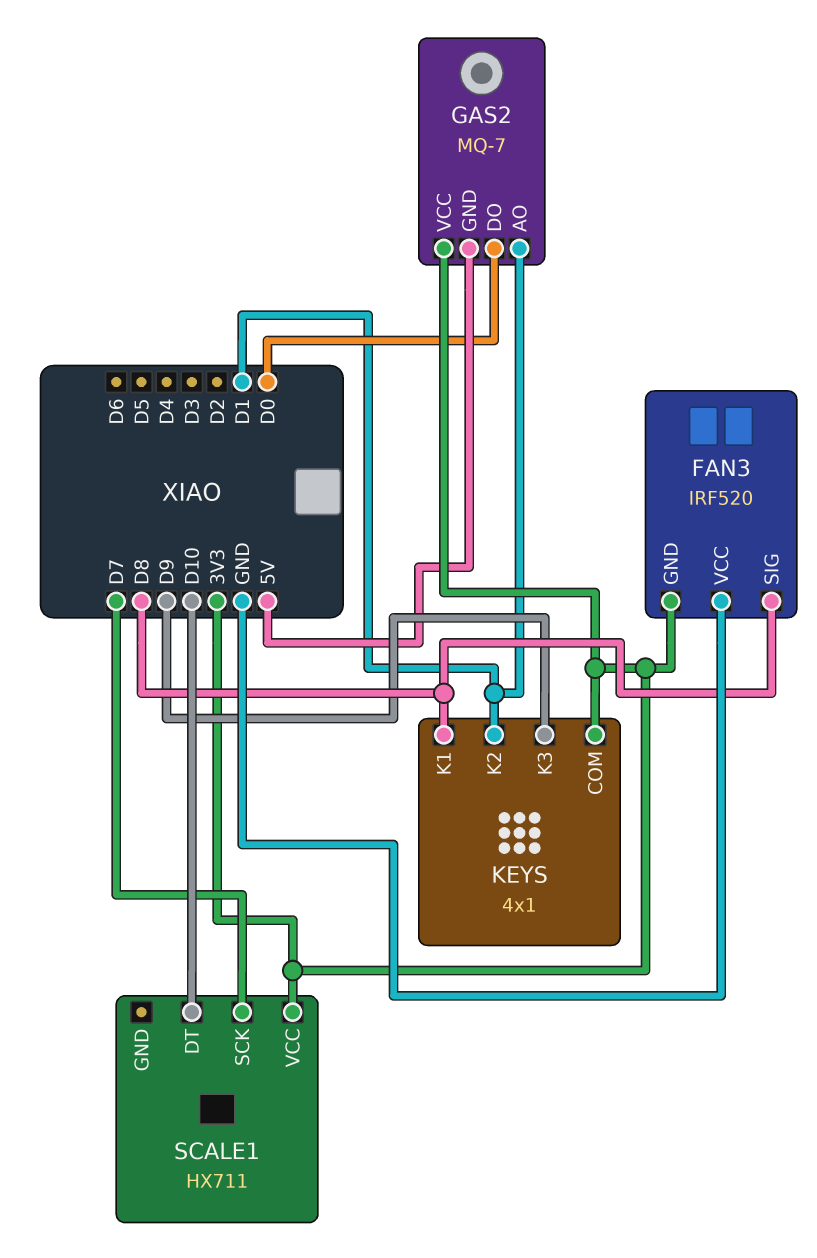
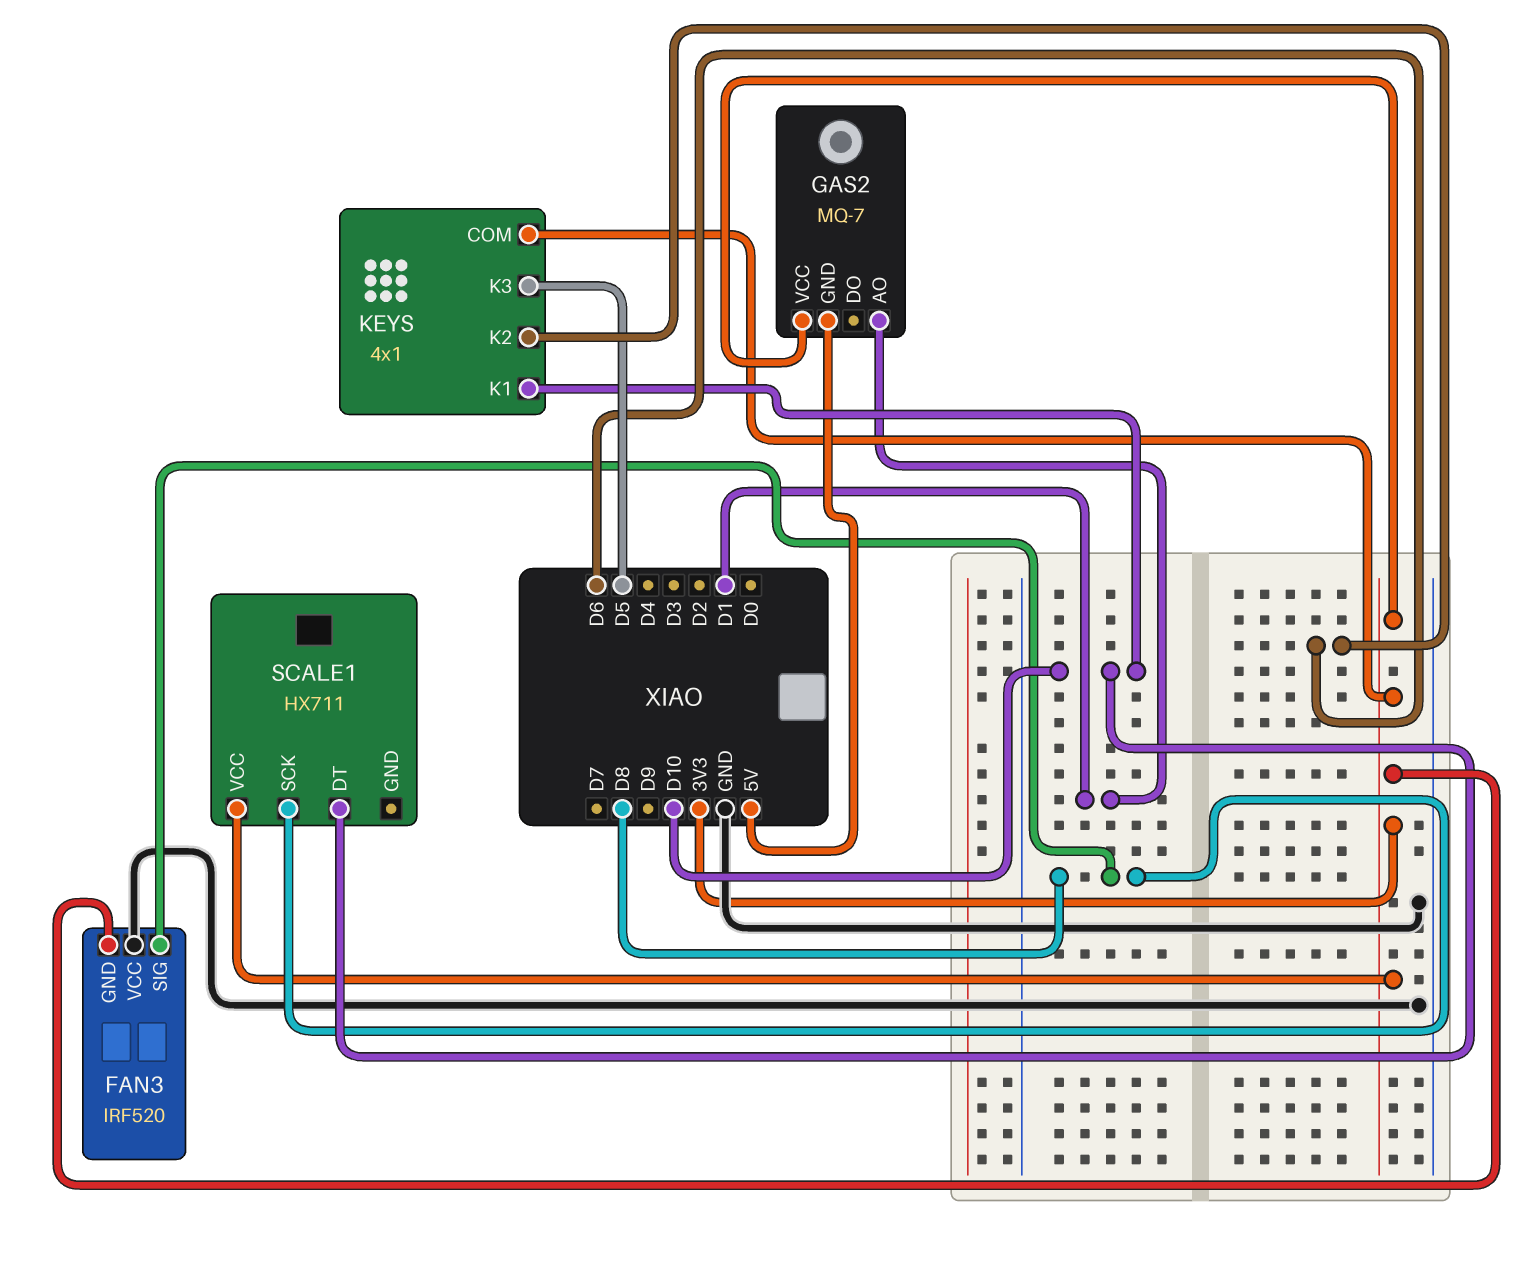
GAS2 pin DO: D0 -> none
KEYS pin K1: D8 -> D10
KEYS pin K2: D1 -> D6
KEYS pin K3: D9 -> D5
SCALE1 pin SCK: D7 -> D8

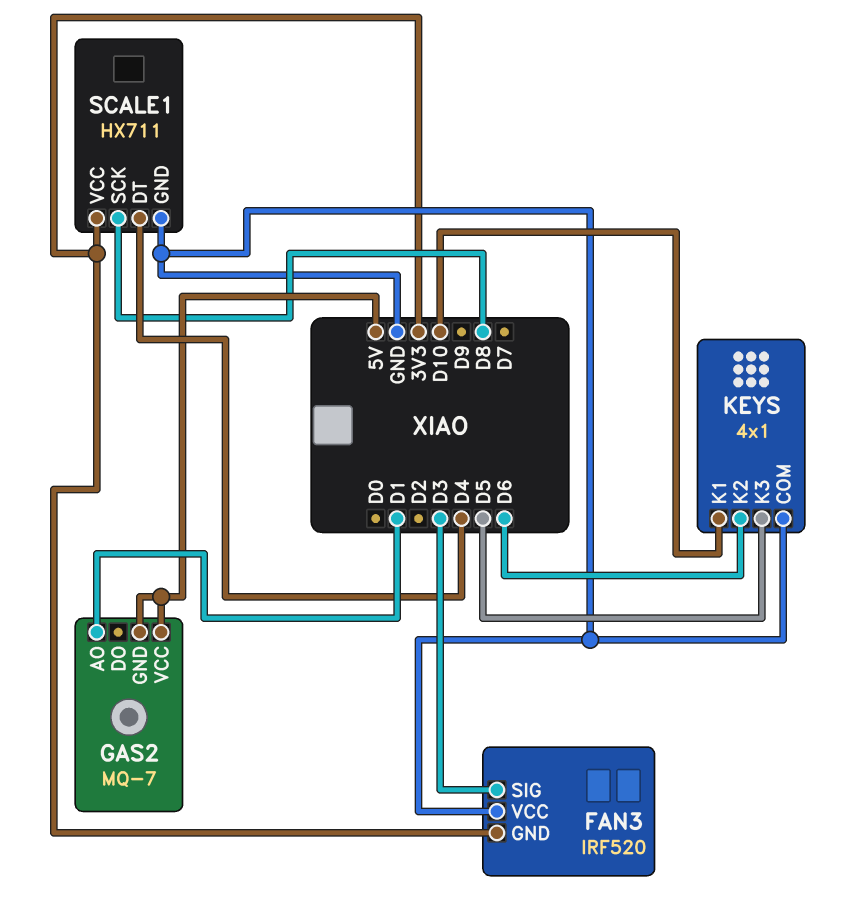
FAN3 pin SIG: D8 -> D3
GAS2 pin VCC: 3V3 -> 5V
KEYS pin COM: 3V3 -> GND
SCALE1 pin DT: D10 -> D4
SCALE1 pin GND: none -> GND

